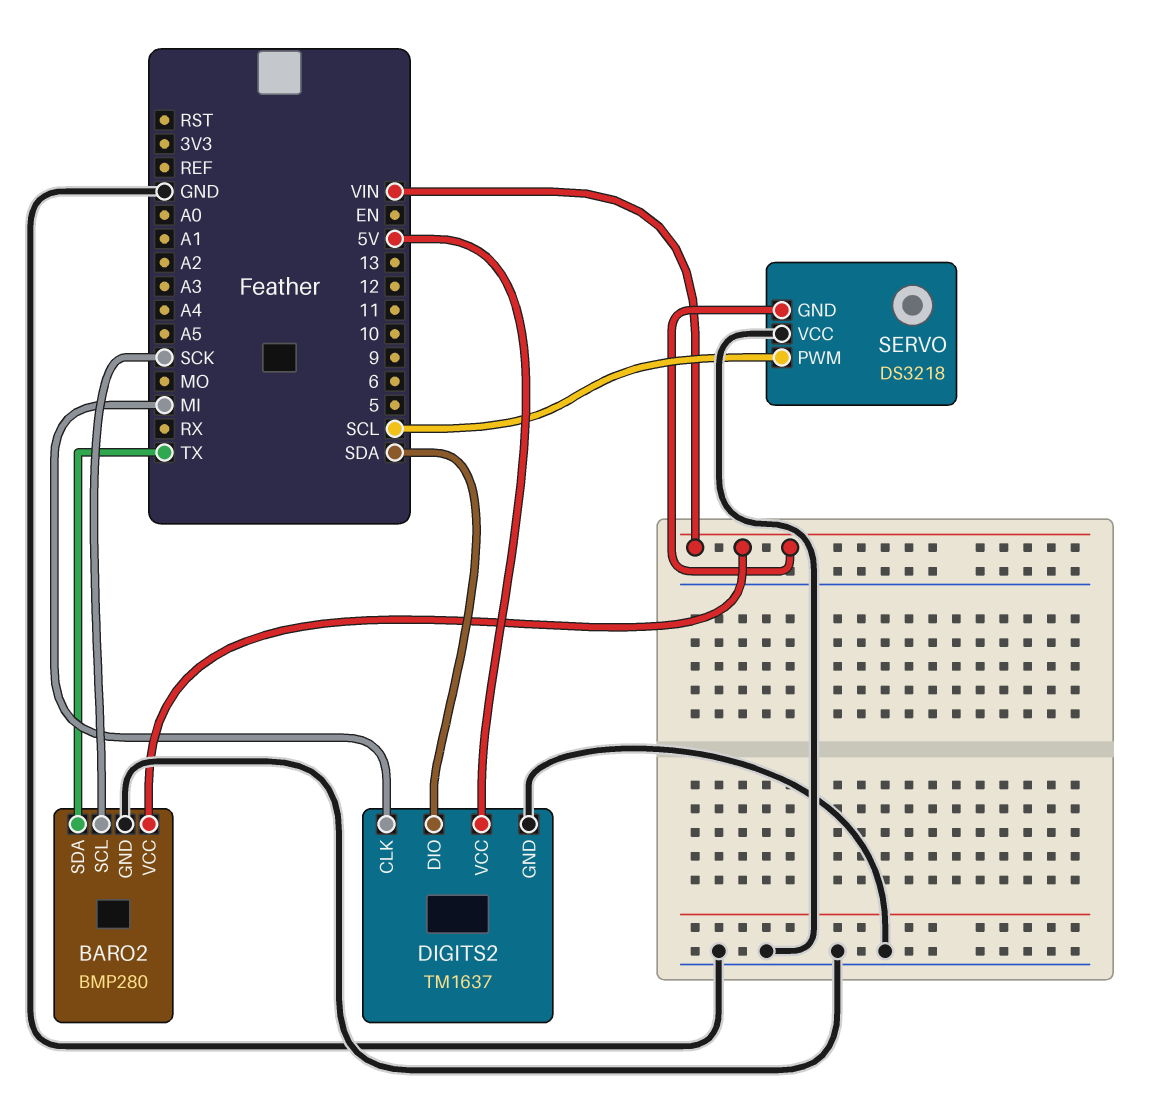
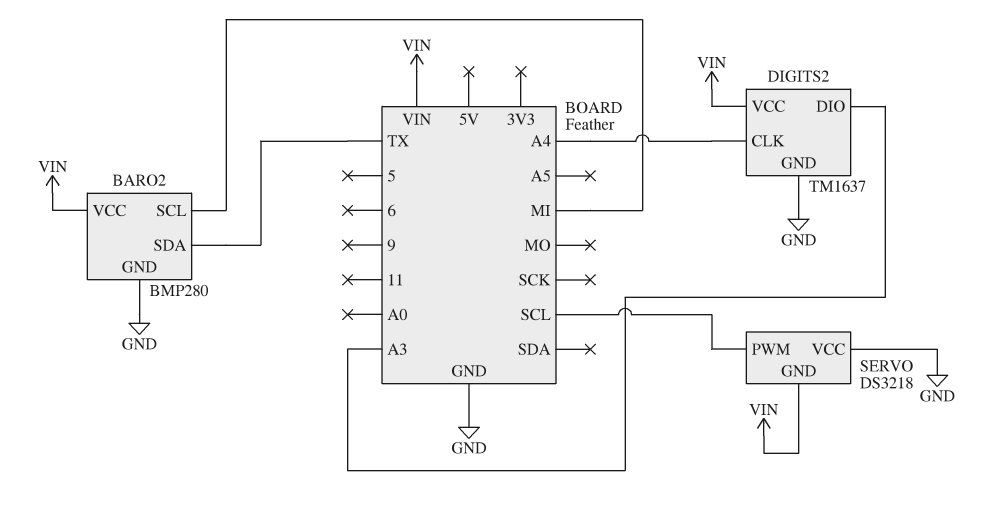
BARO2 pin SCL: SCK -> MI
DIGITS2 pin CLK: MI -> A4
DIGITS2 pin DIO: SDA -> A3
DIGITS2 pin VCC: 5V -> VIN

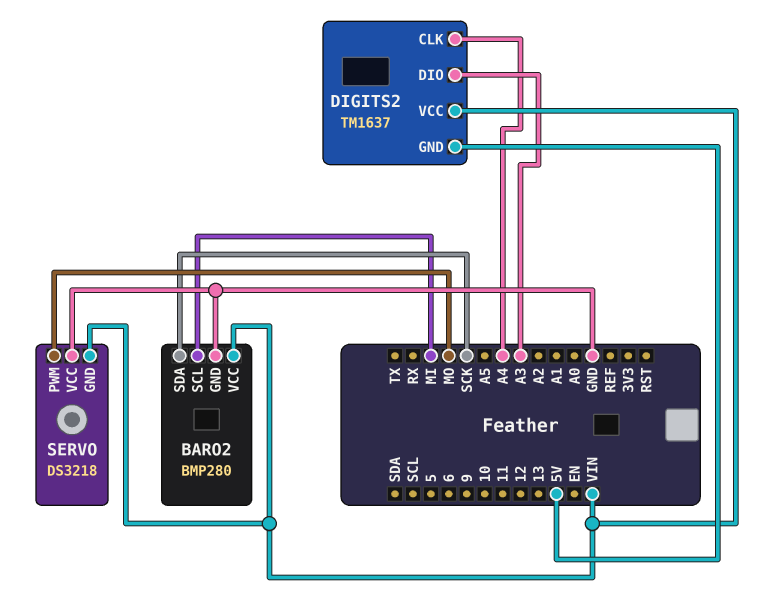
BARO2 pin SDA: TX -> SCK
DIGITS2 pin GND: GND -> 5V
SERVO pin PWM: SCL -> MO

